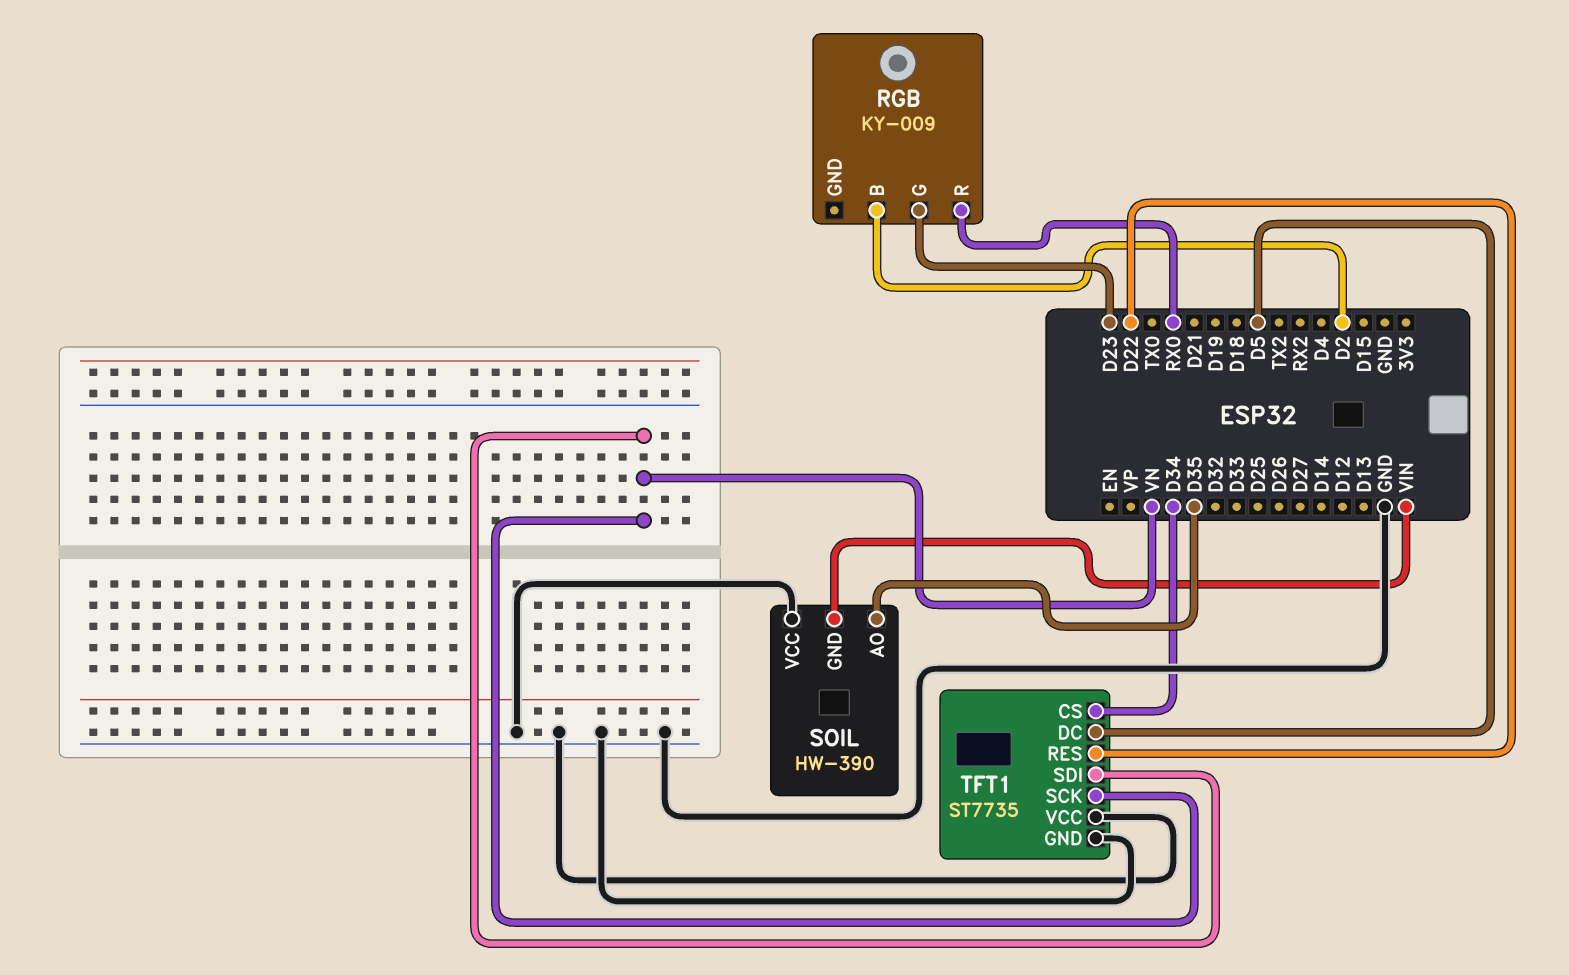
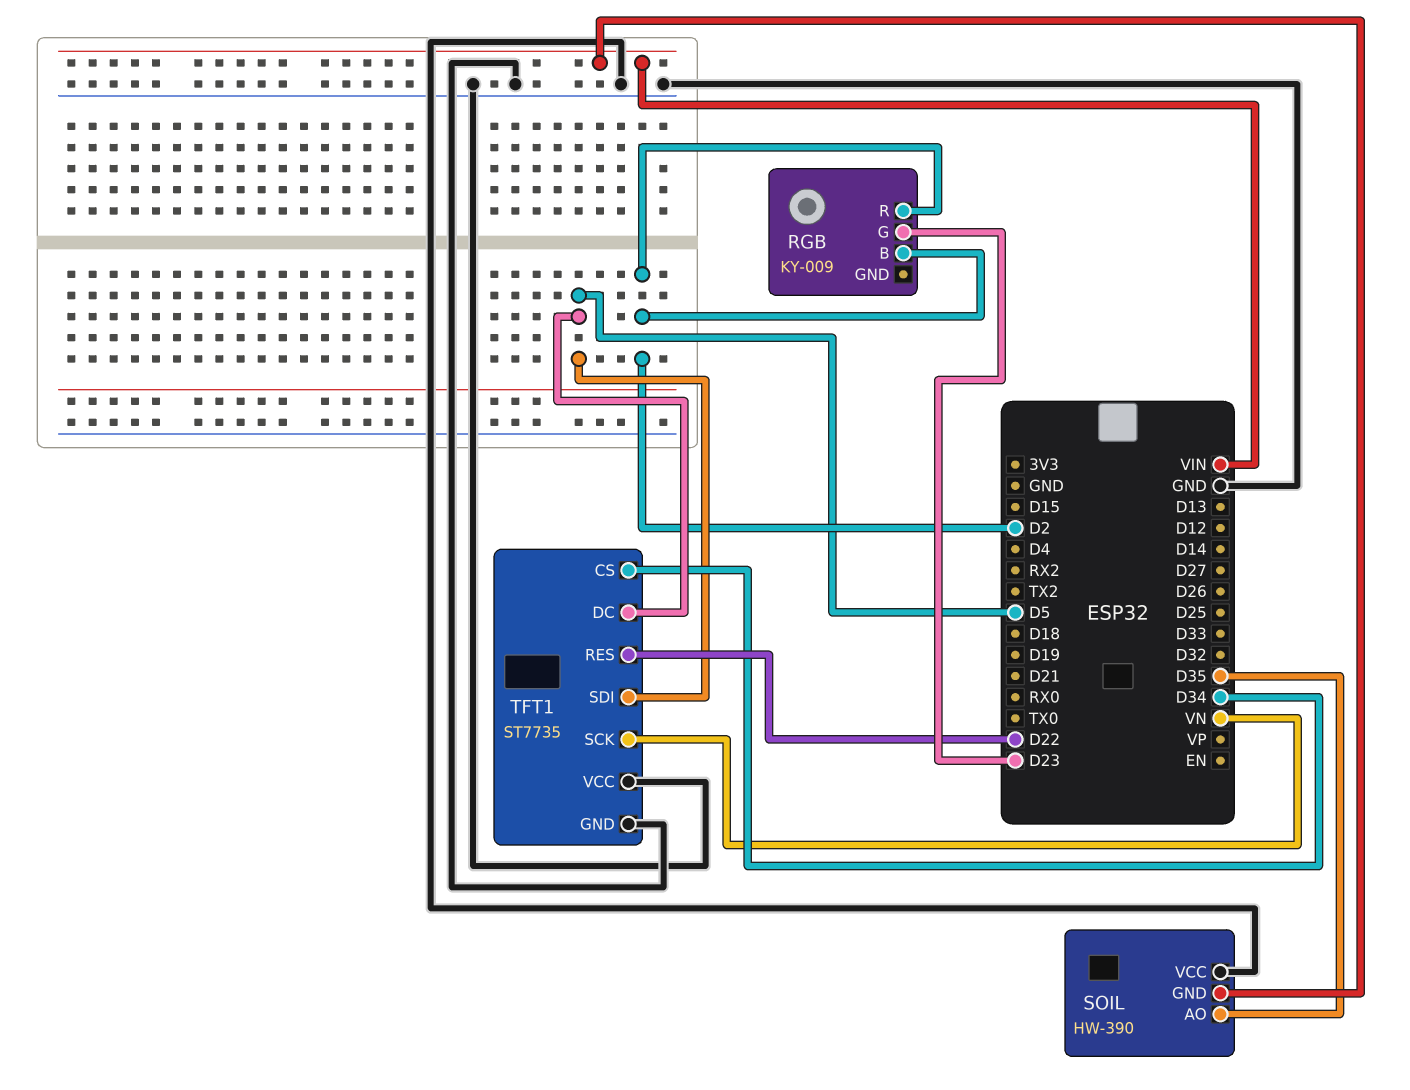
RGB pin R: RX0 -> D2
TFT1 pin SDI: VN -> D5

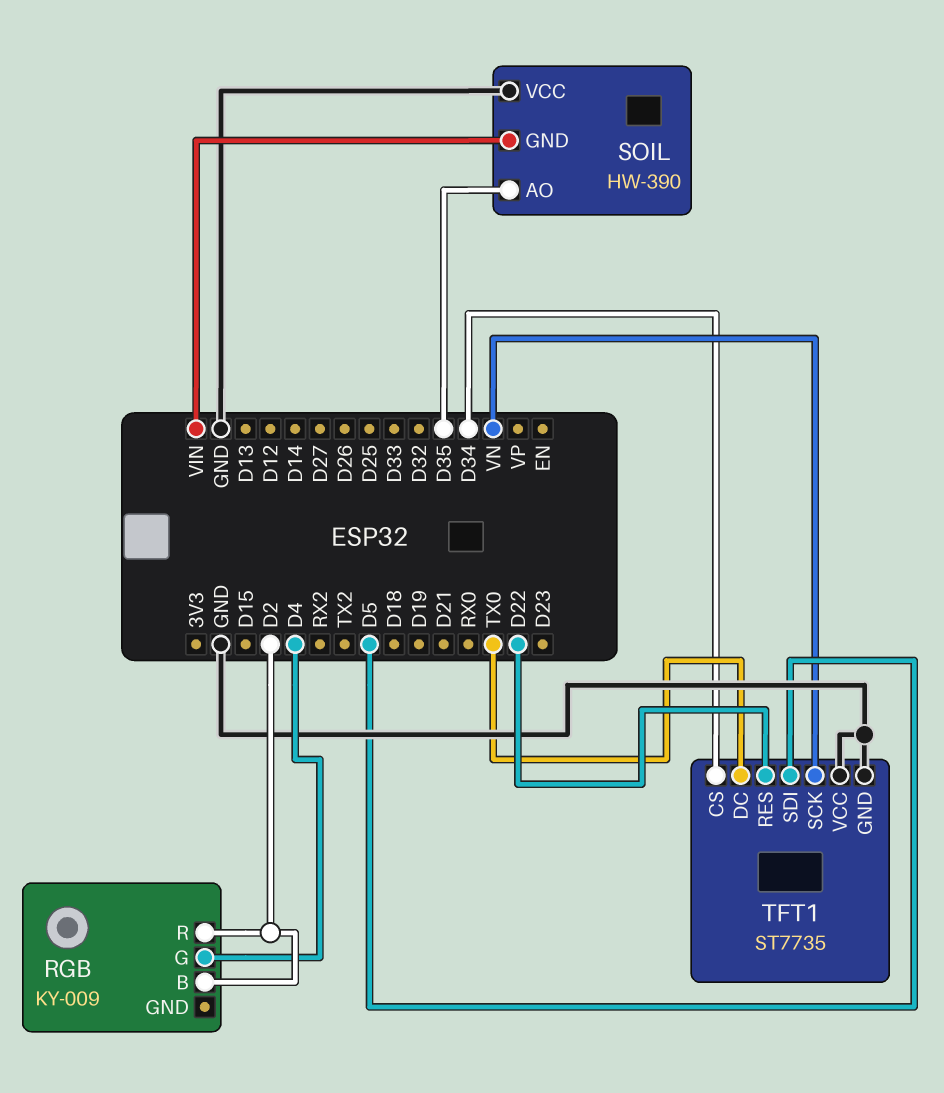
RGB pin G: D23 -> D4
TFT1 pin DC: D5 -> TX0

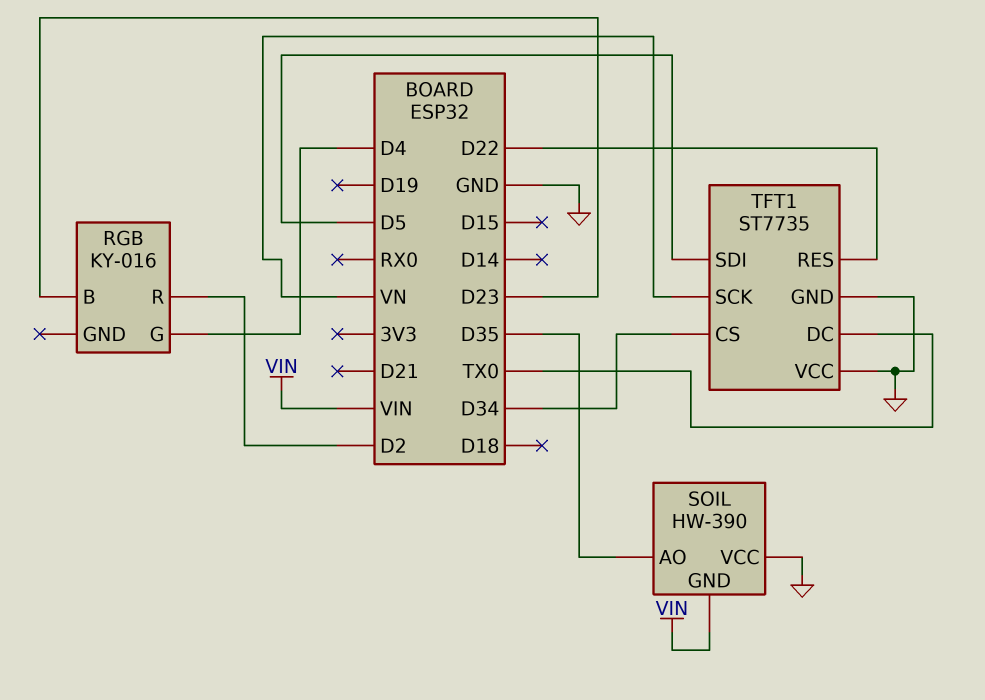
RGB: KY-009 -> KY-016
RGB pin B: D2 -> D23

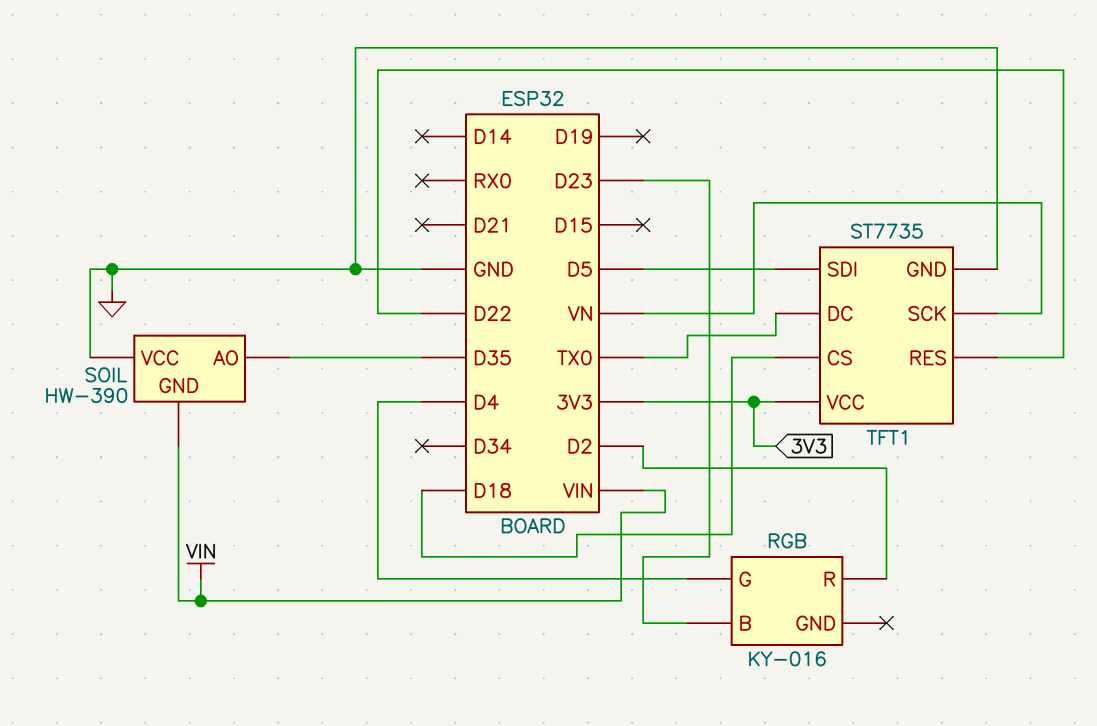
TFT1 pin CS: D34 -> D18
TFT1 pin VCC: GND -> 3V3

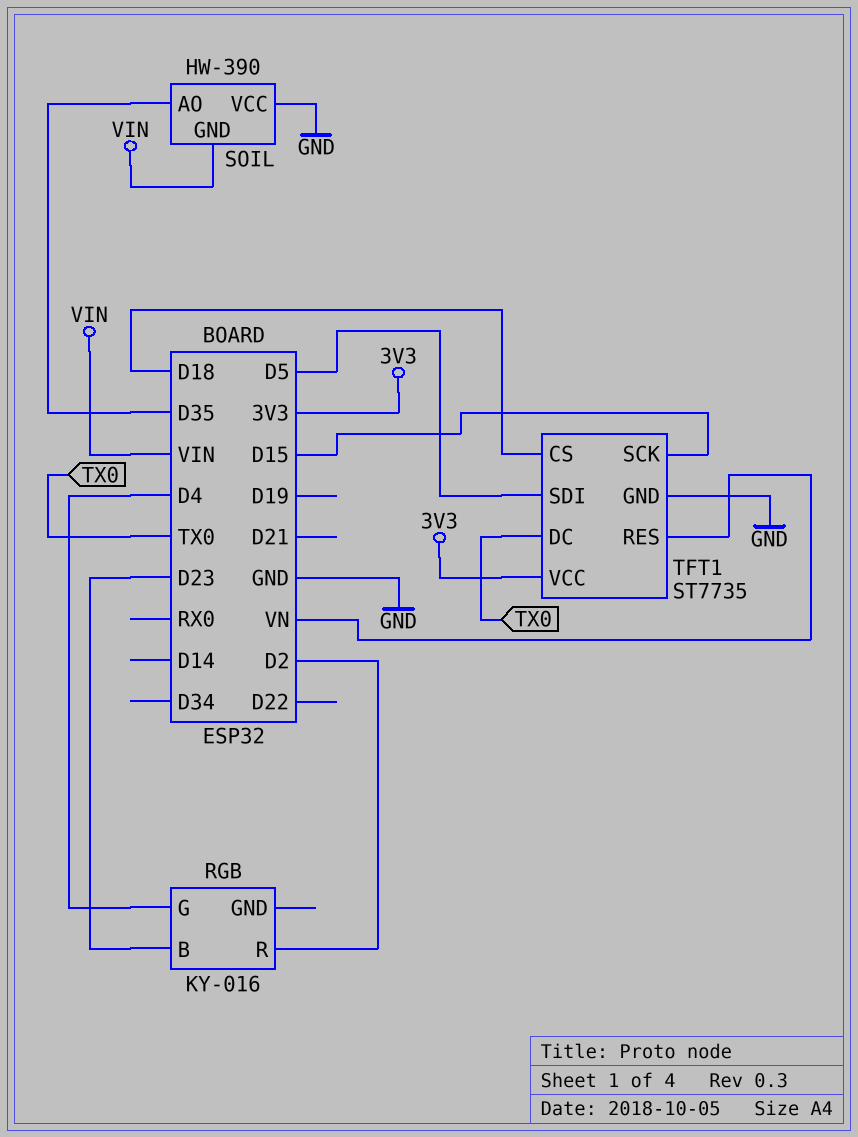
TFT1 pin RES: D22 -> VN
TFT1 pin SCK: VN -> D15

